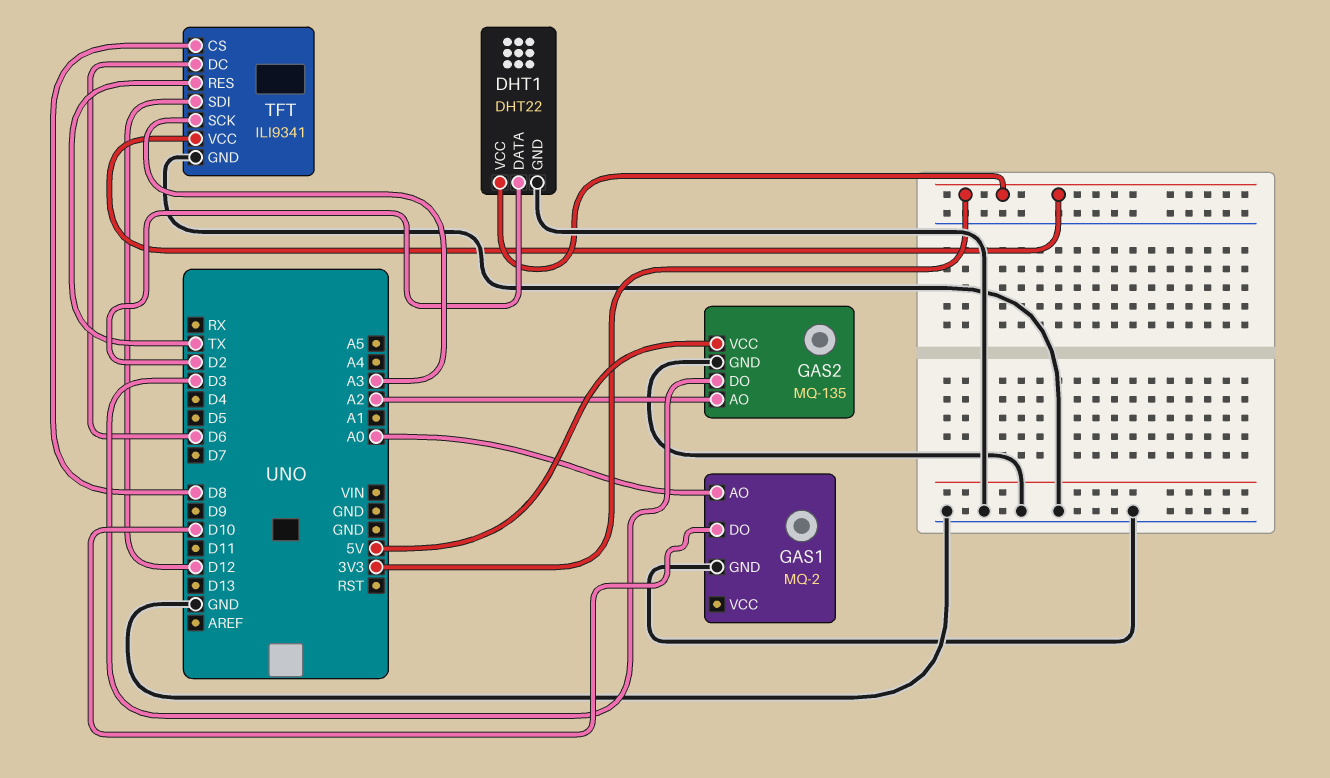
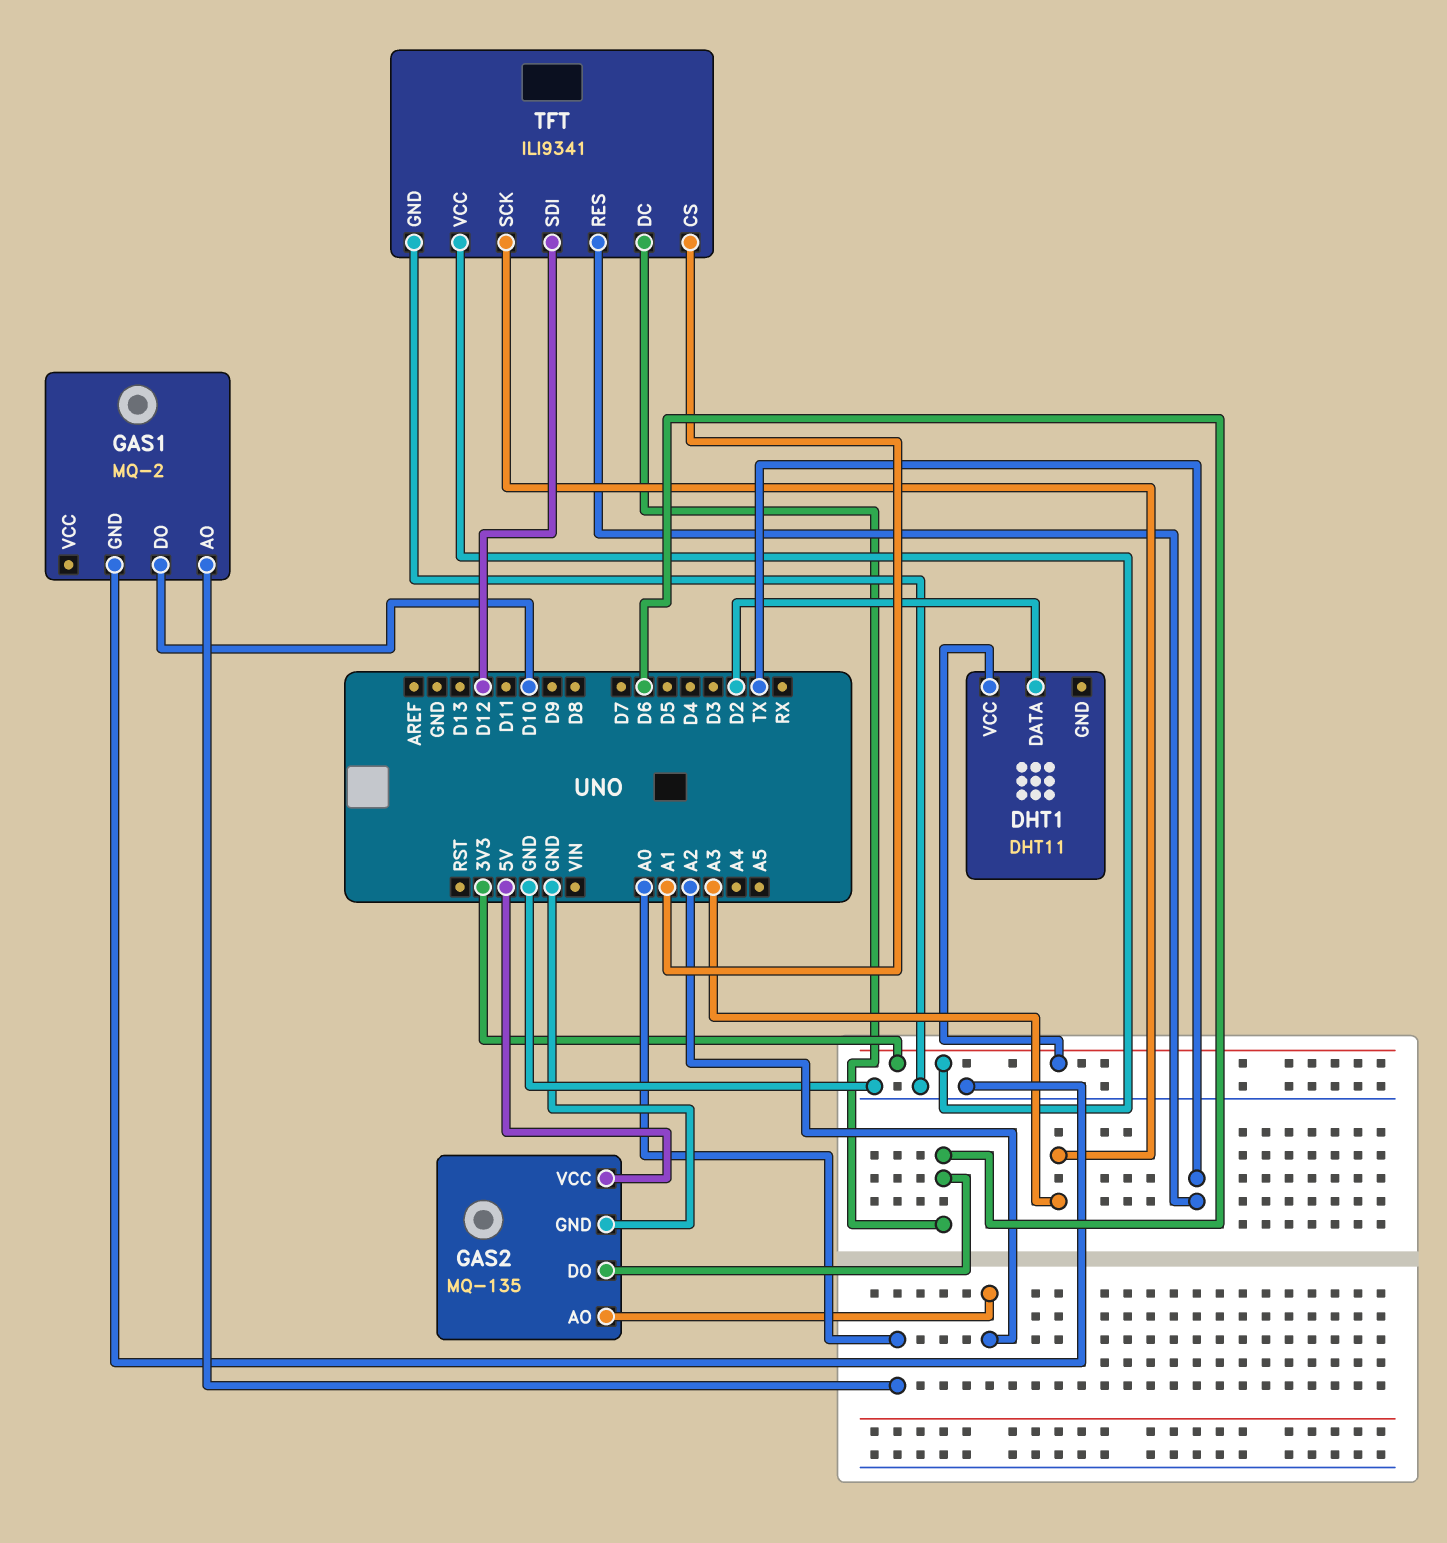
DHT1: DHT22 -> DHT11
DHT1 pin GND: GND -> none
GAS2 pin DO: D3 -> D6
TFT pin CS: D8 -> A1

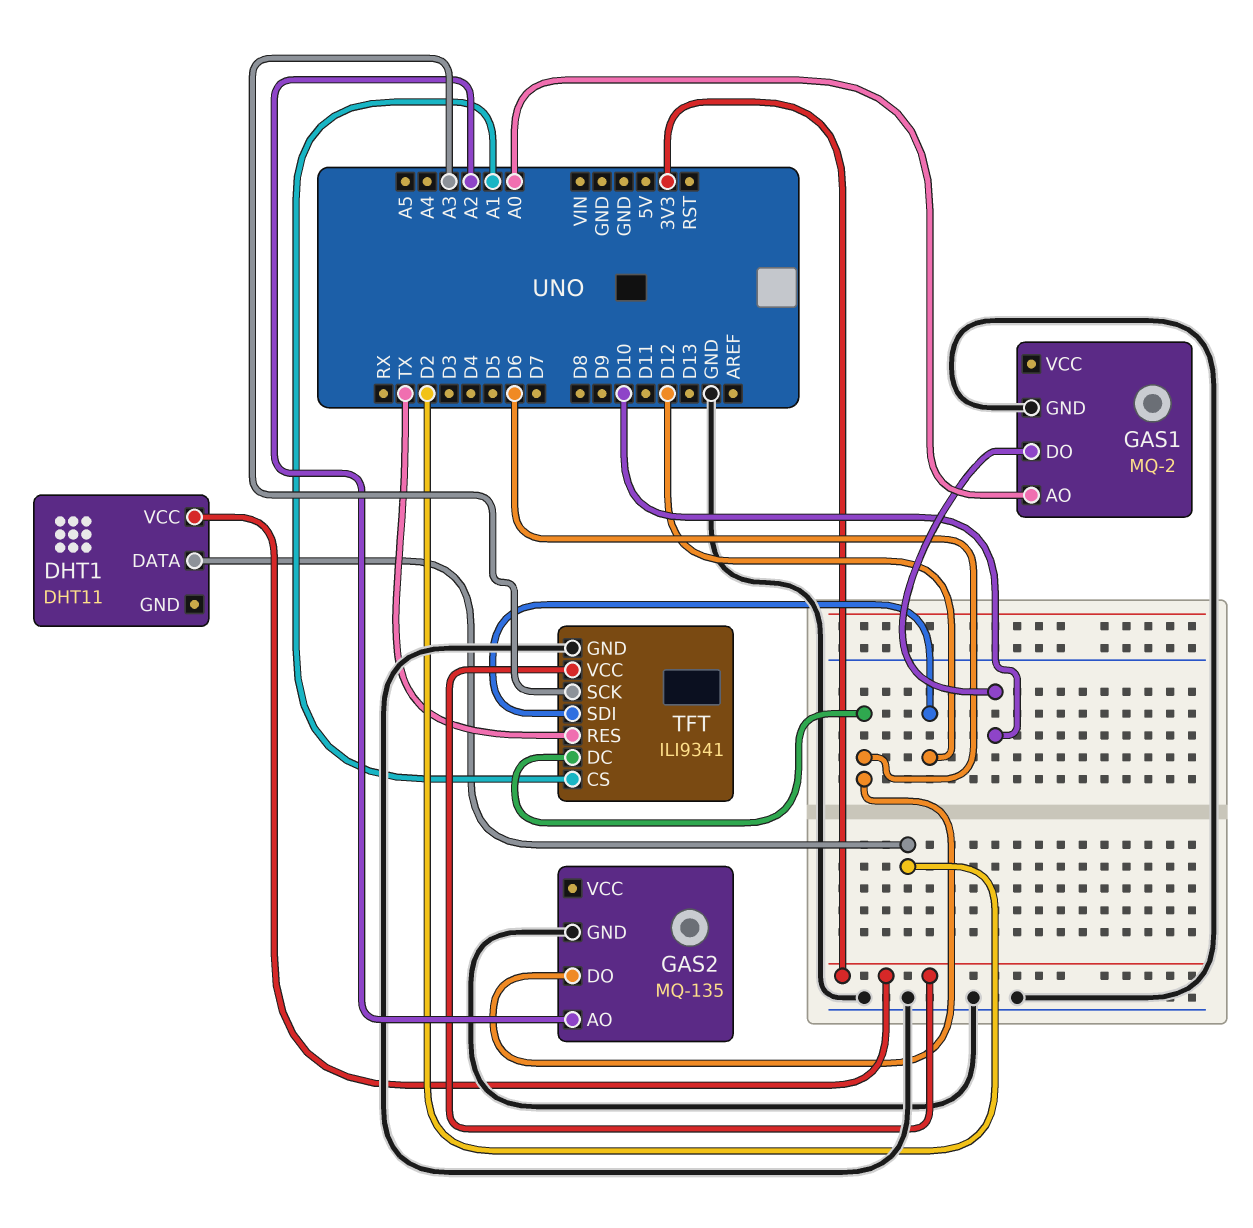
GAS2 pin VCC: 5V -> none

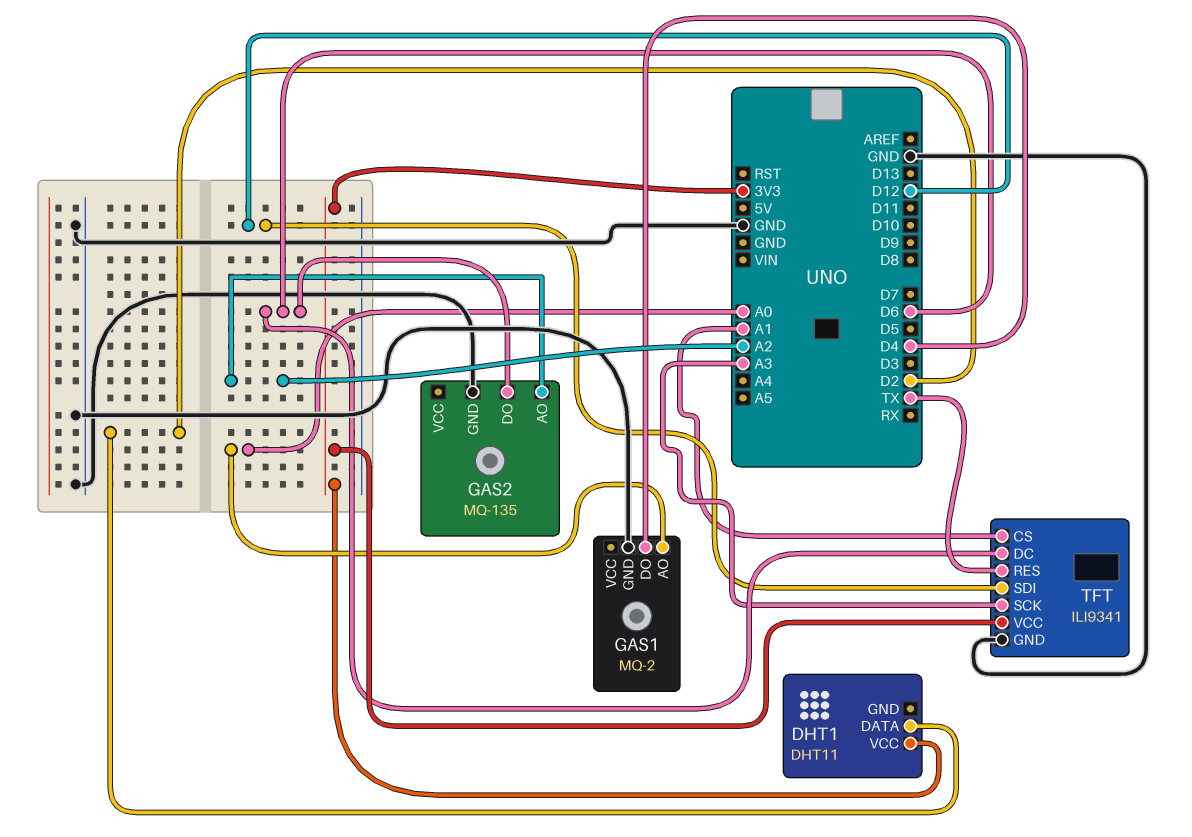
GAS1 pin DO: D10 -> D4

